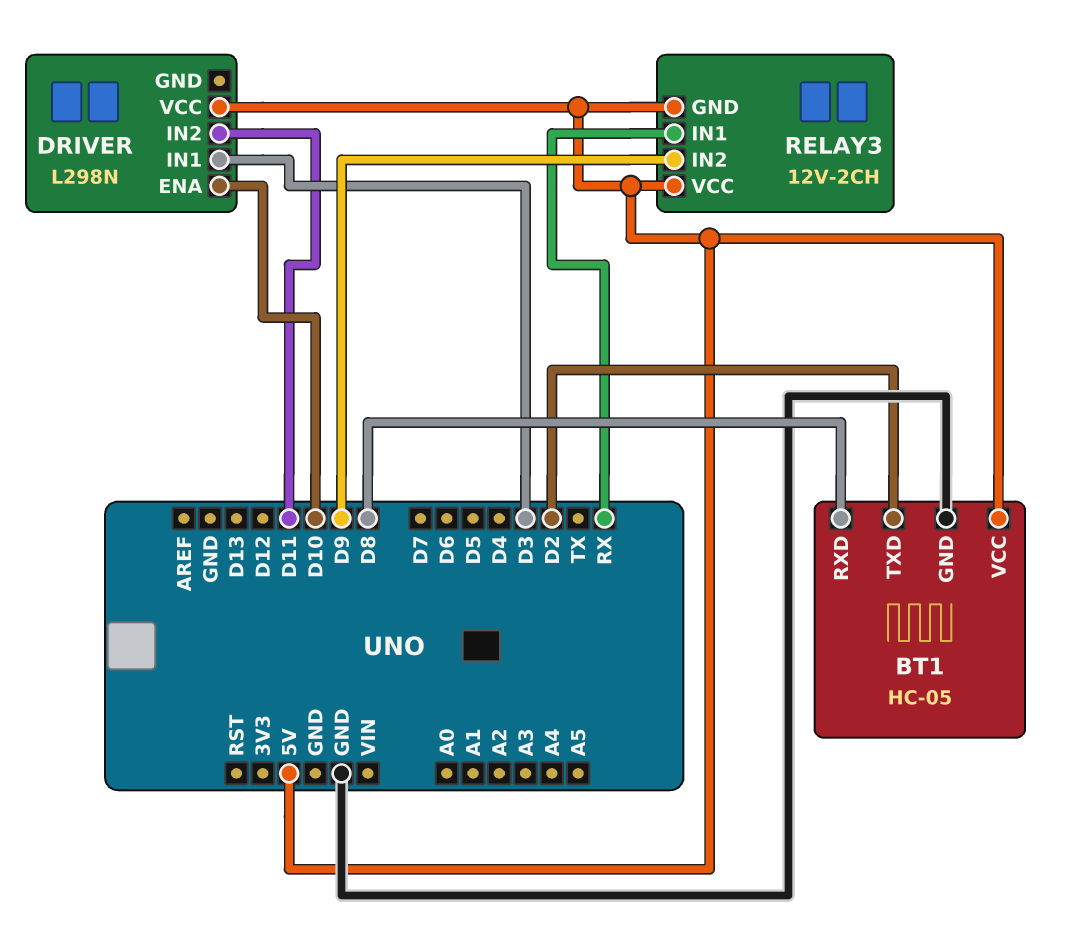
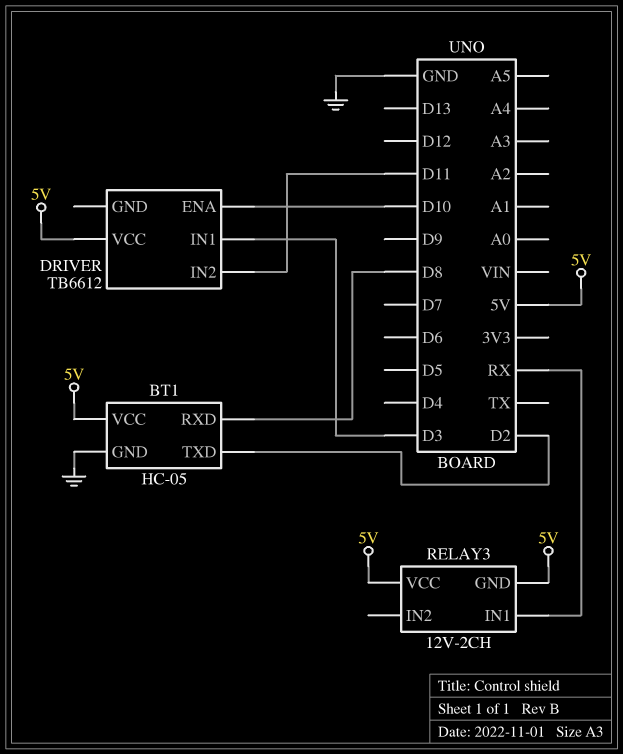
DRIVER: L298N -> TB6612
RELAY3 pin IN2: D9 -> none

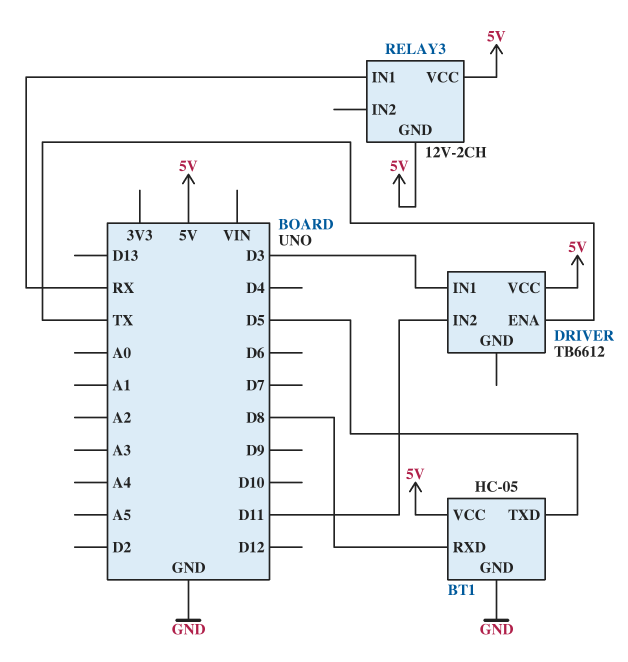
BT1 pin TXD: D2 -> D5
DRIVER pin ENA: D10 -> TX

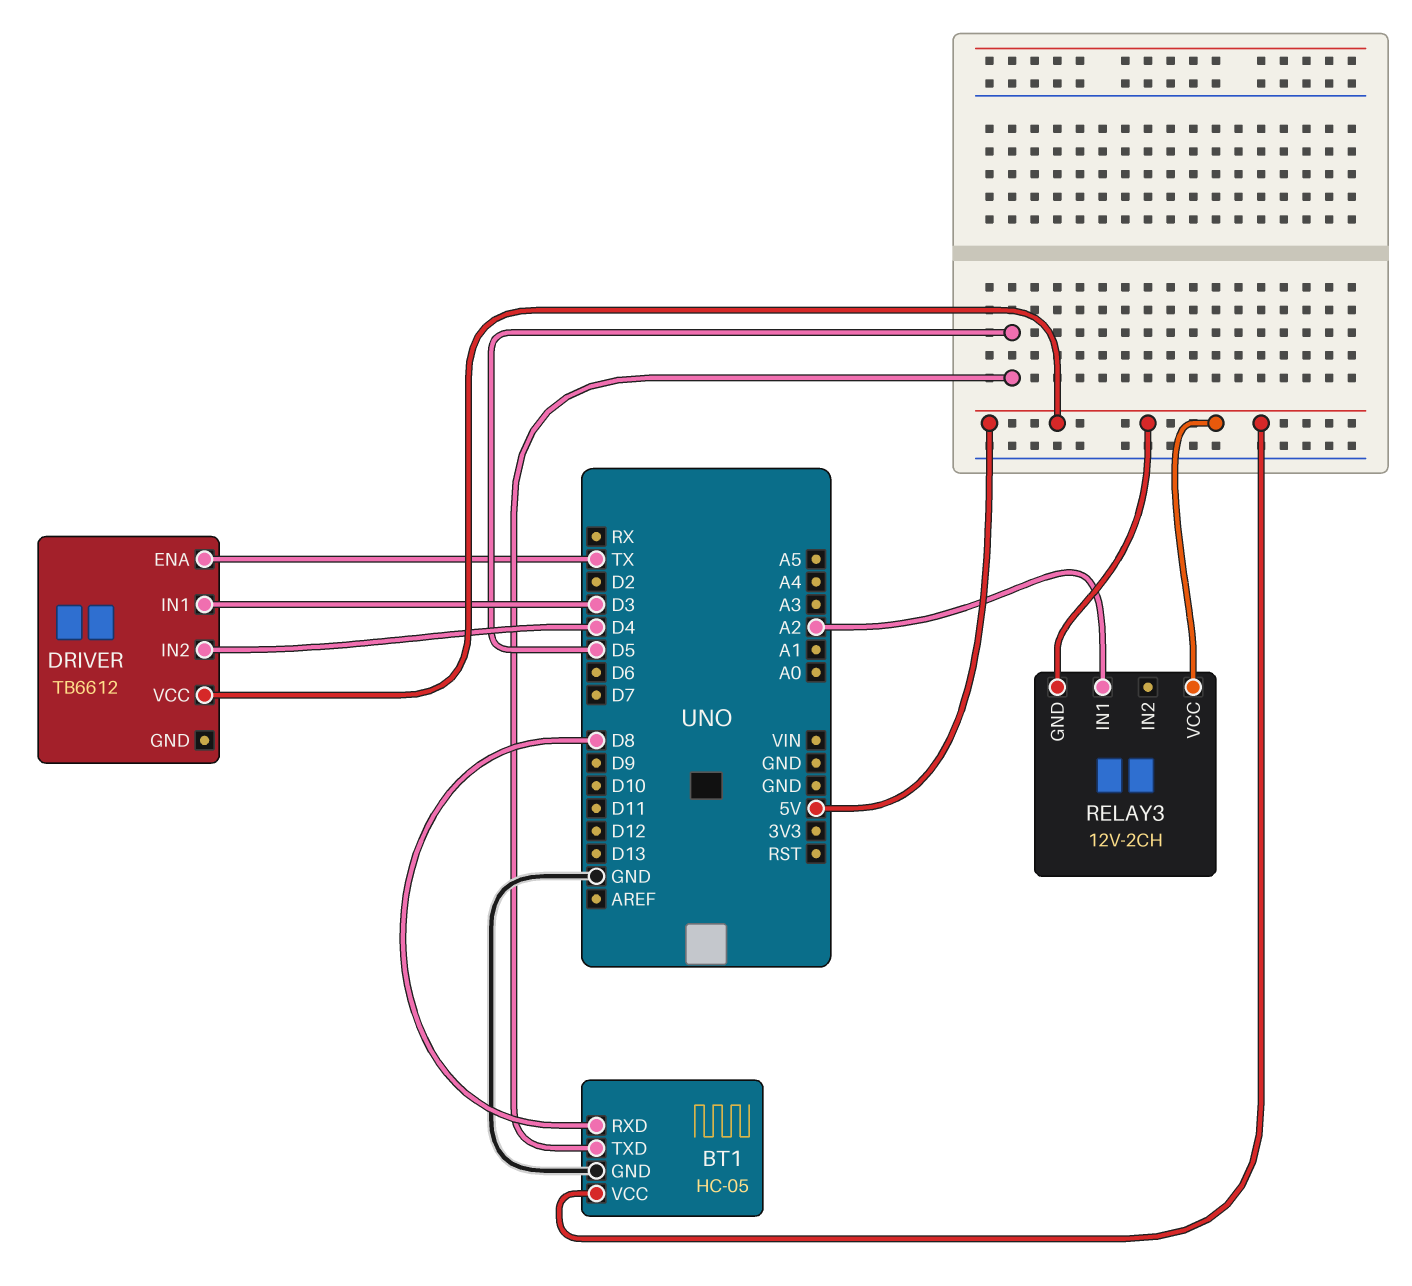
DRIVER pin IN2: D11 -> D4
RELAY3 pin IN1: RX -> A2

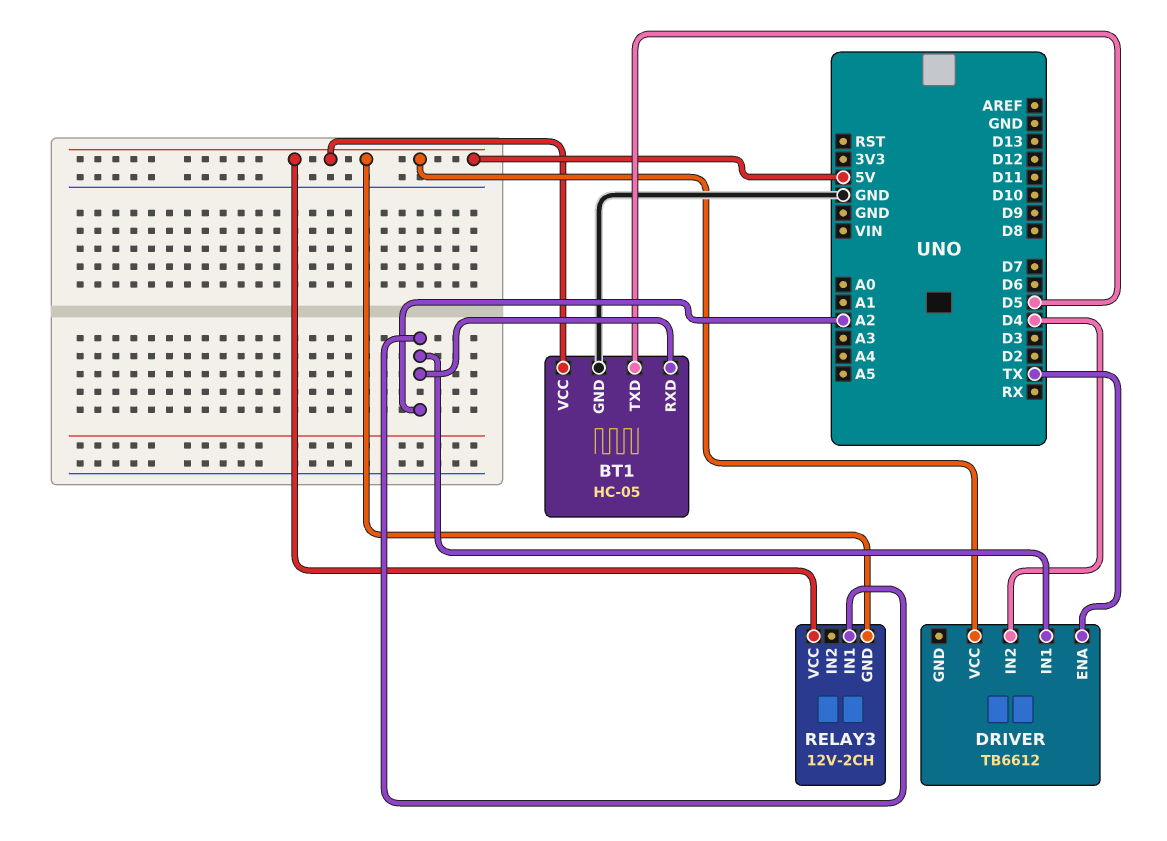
BT1 pin RXD: D8 -> A2
DRIVER pin IN1: D3 -> A2

